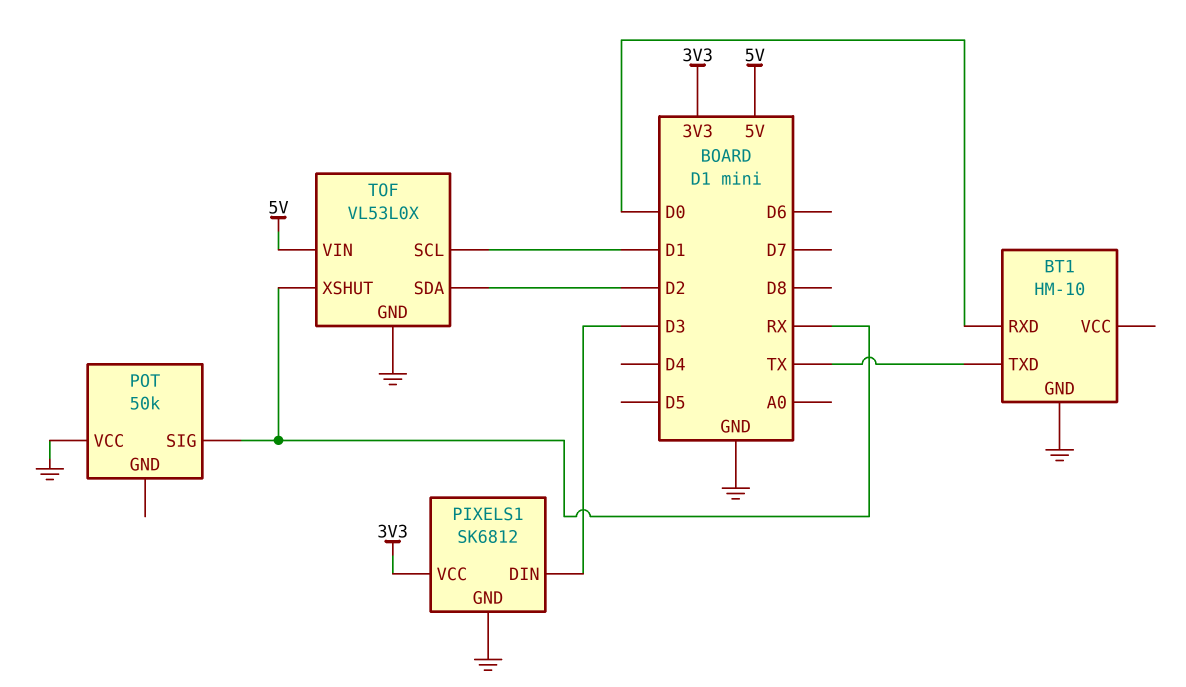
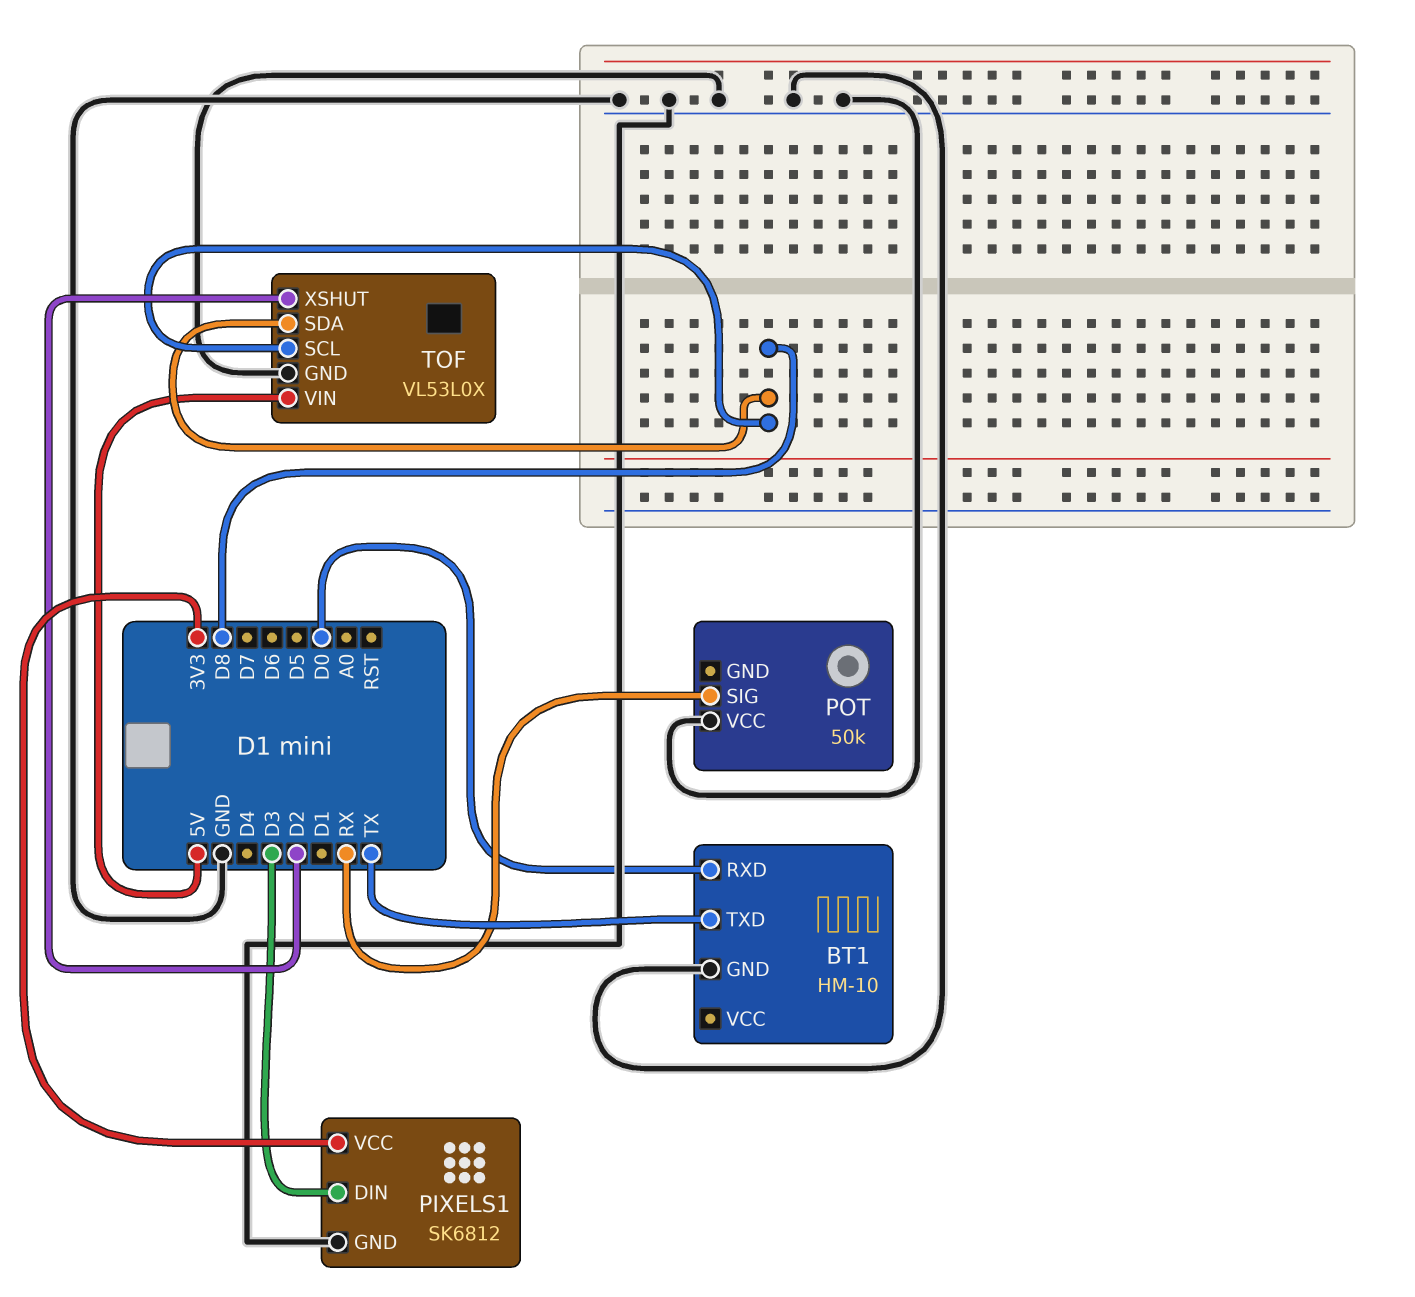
TOF pin SCL: D1 -> D8
TOF pin SDA: D2 -> D8
TOF pin XSHUT: RX -> D2

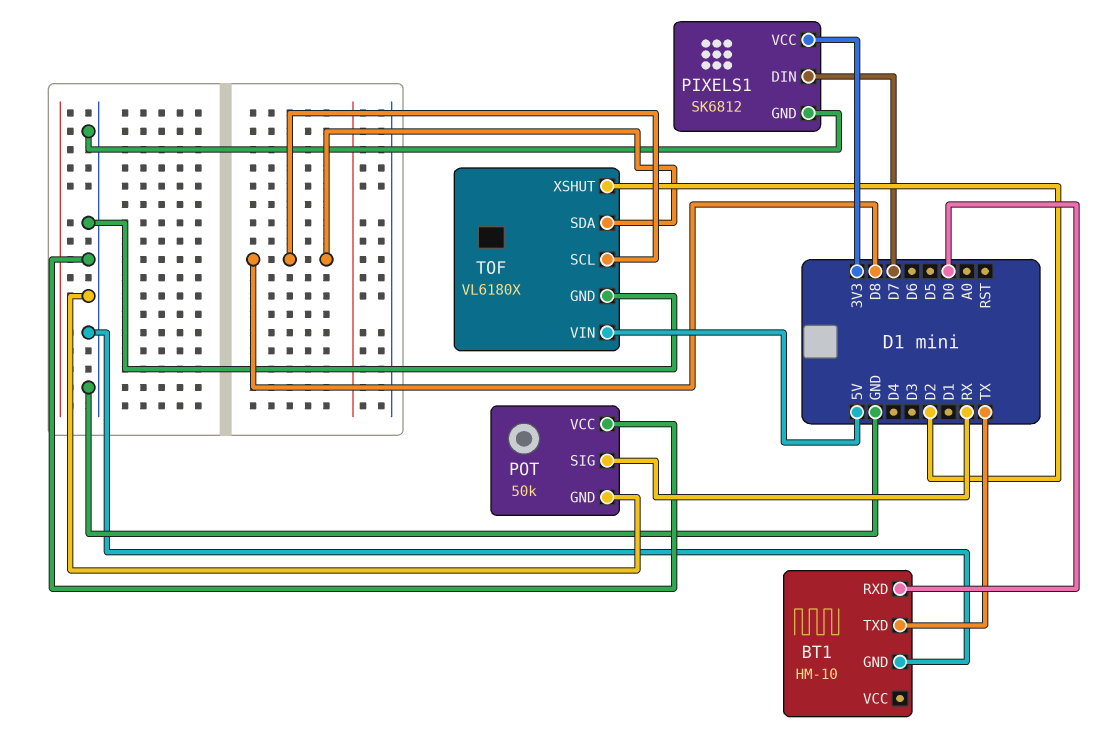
PIXELS1 pin DIN: D3 -> D7
POT pin GND: none -> GND
TOF: VL53L0X -> VL6180X

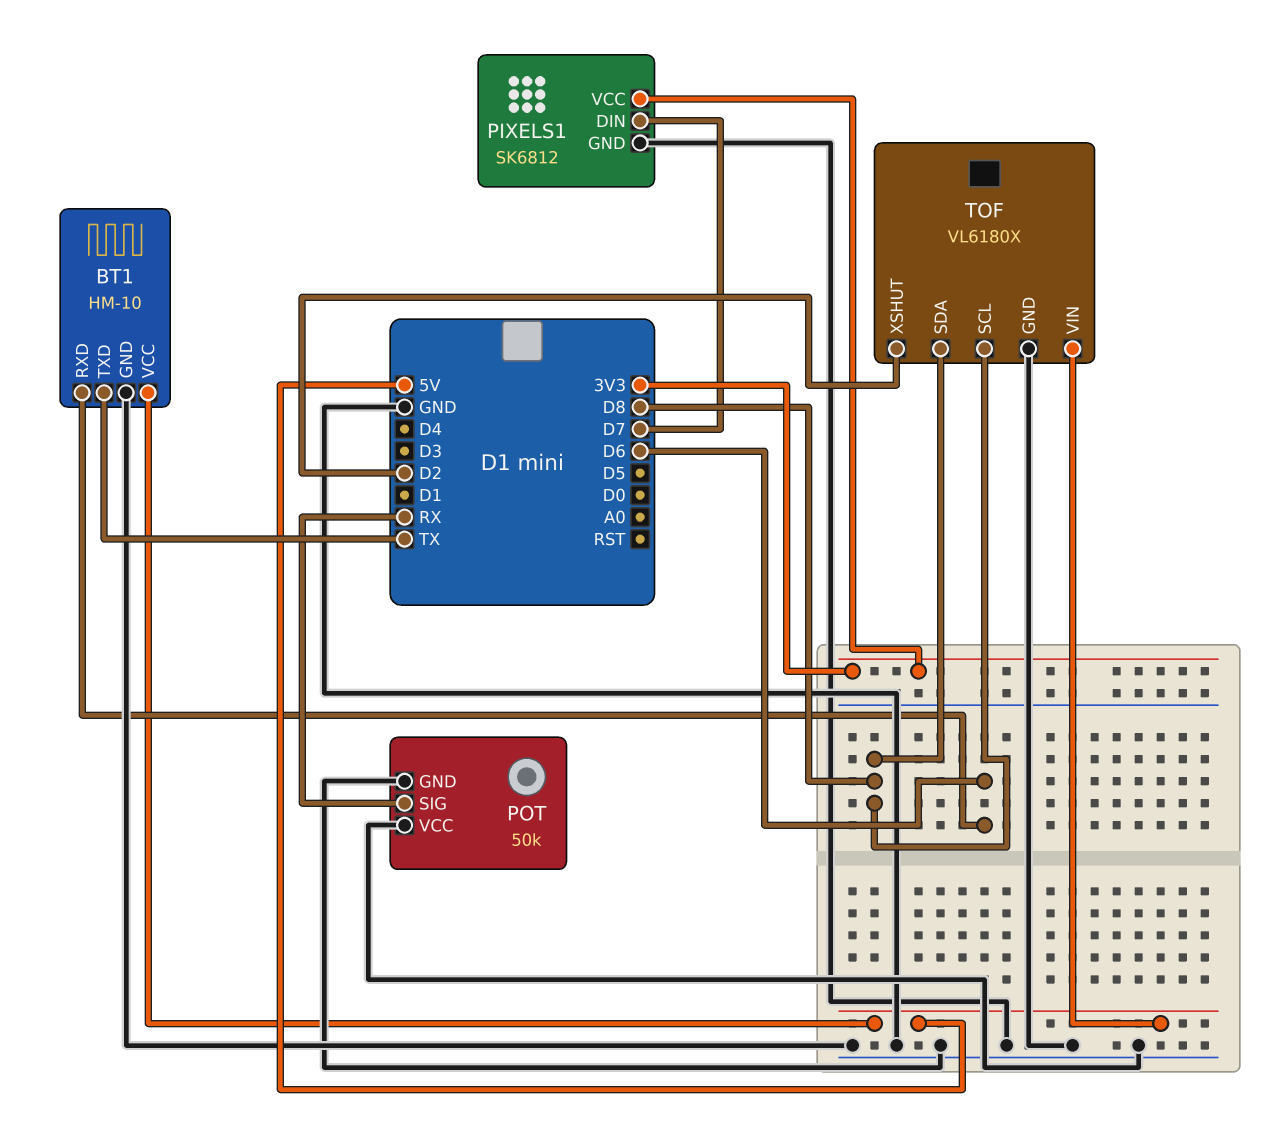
BT1 pin RXD: D0 -> D6
BT1 pin VCC: none -> 5V

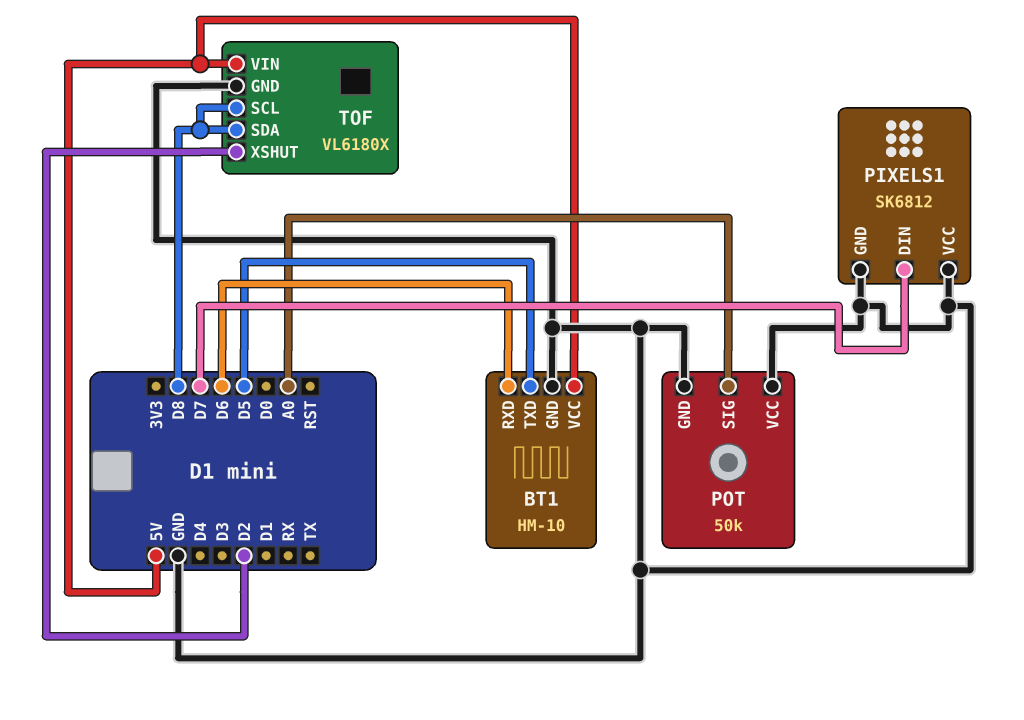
BT1 pin TXD: TX -> D5
PIXELS1 pin VCC: 3V3 -> GND
POT pin SIG: RX -> A0

